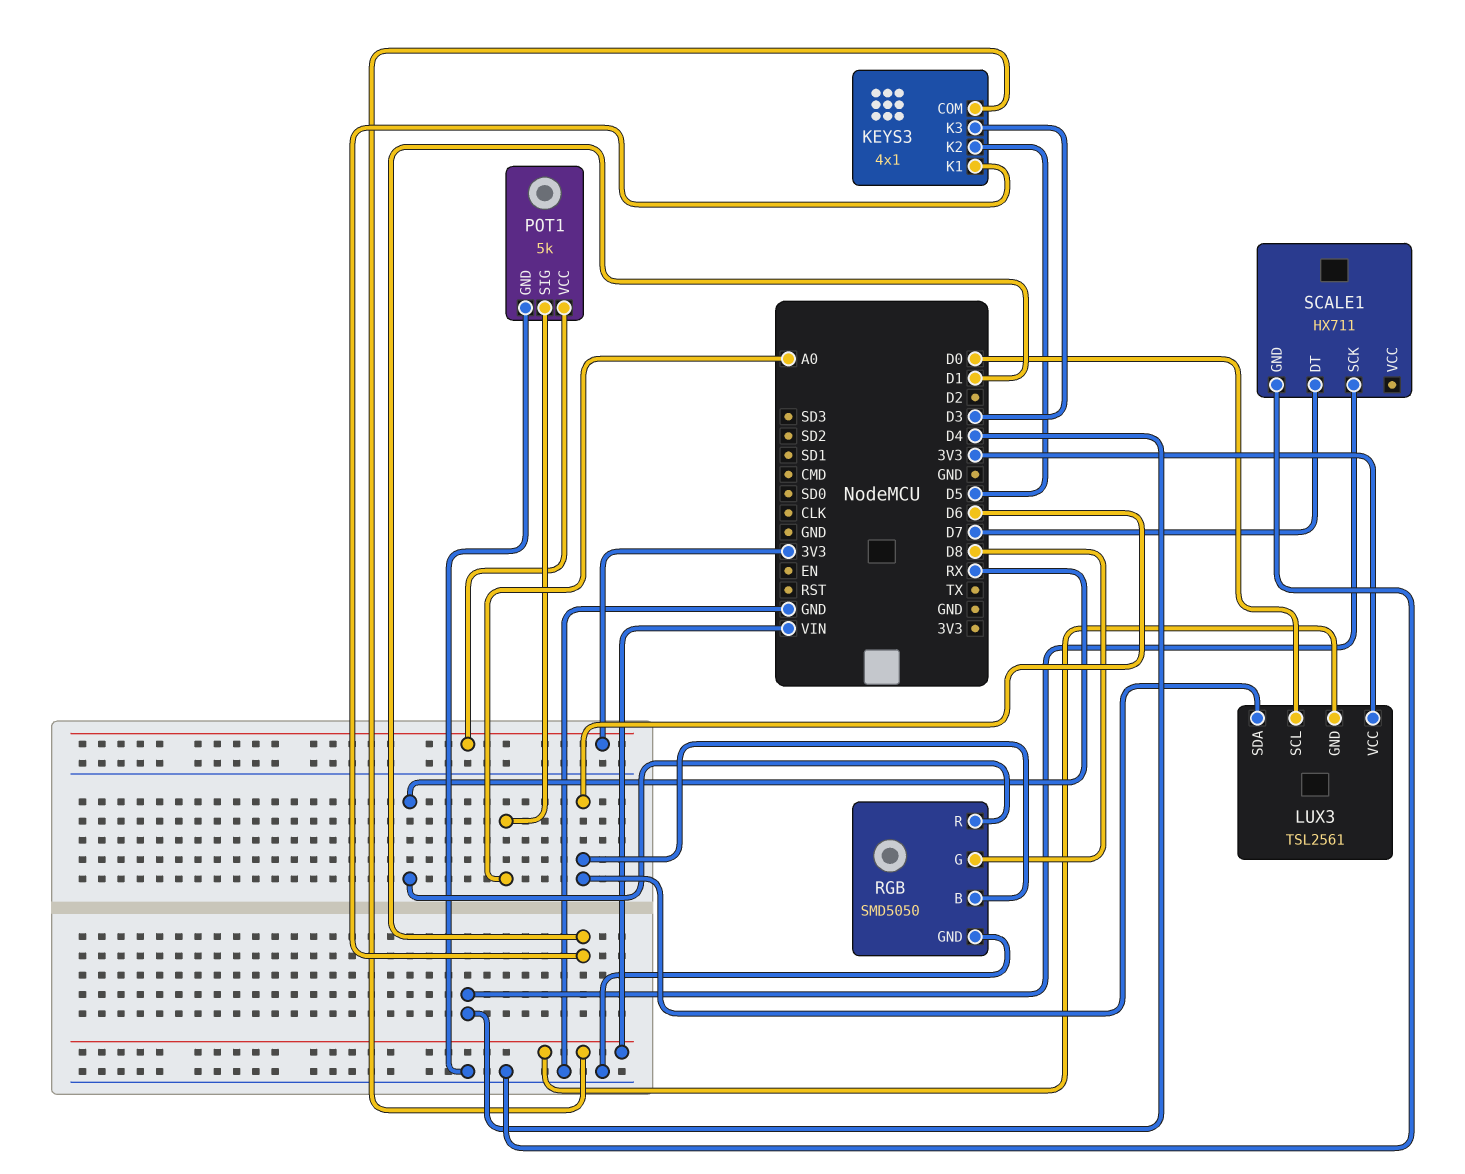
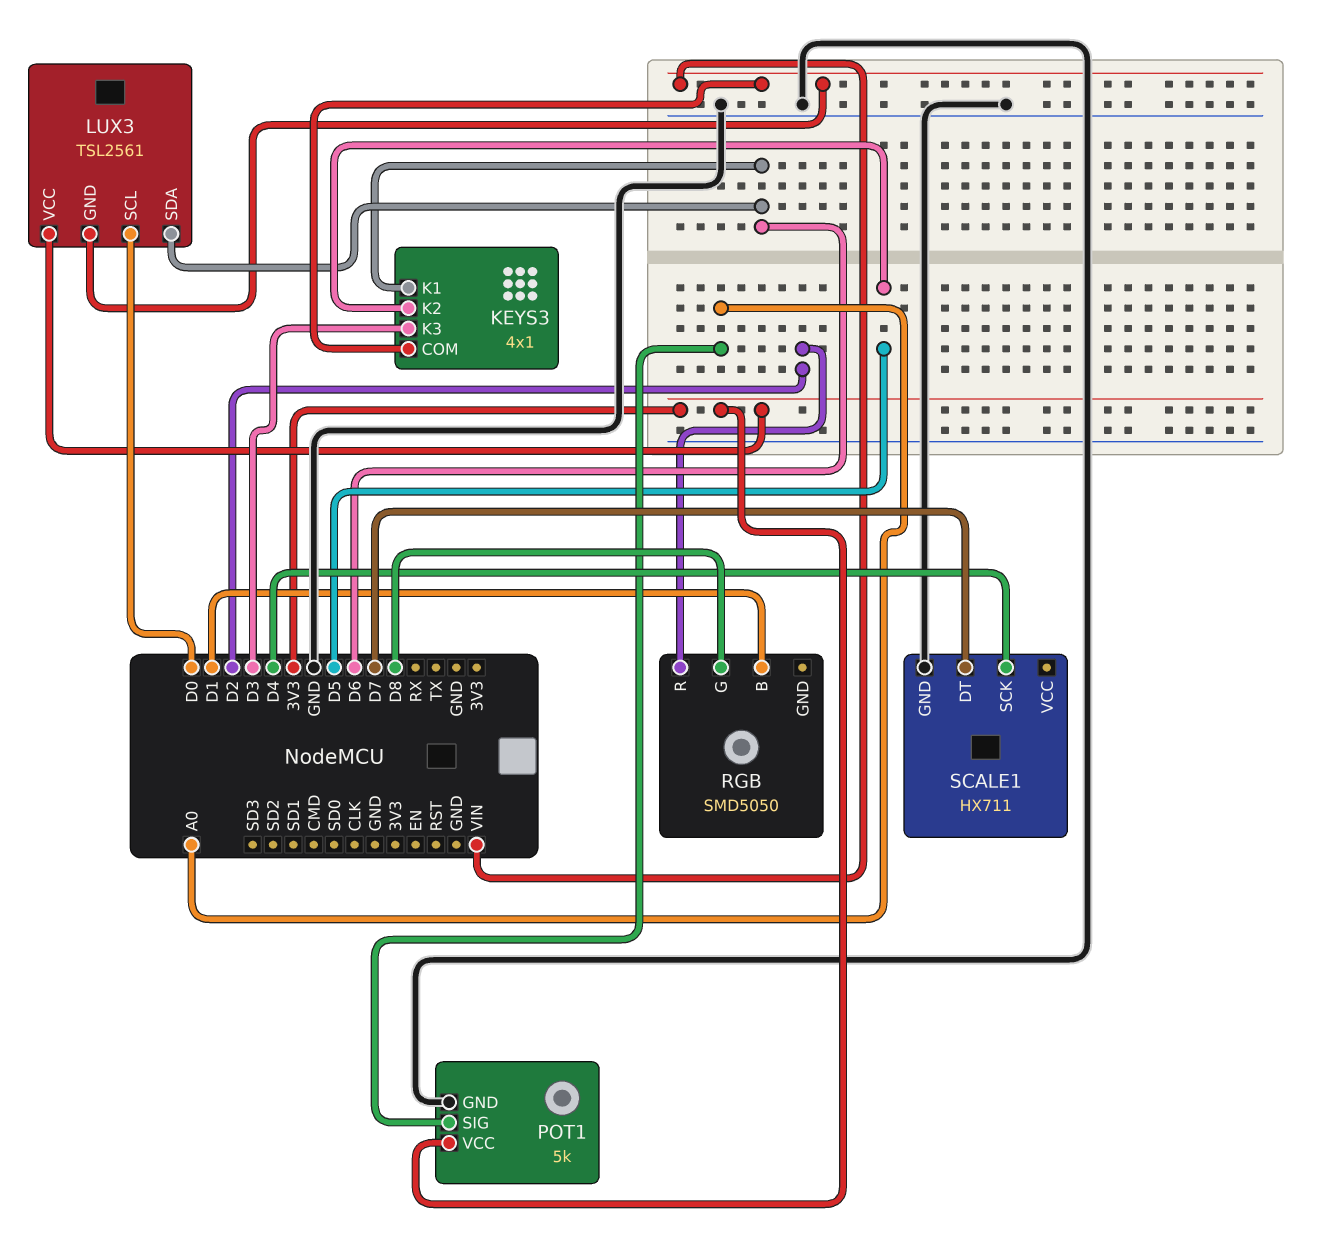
KEYS3 pin K1: D1 -> D6
RGB pin B: D6 -> D1
RGB pin GND: GND -> none
RGB pin R: RX -> D2

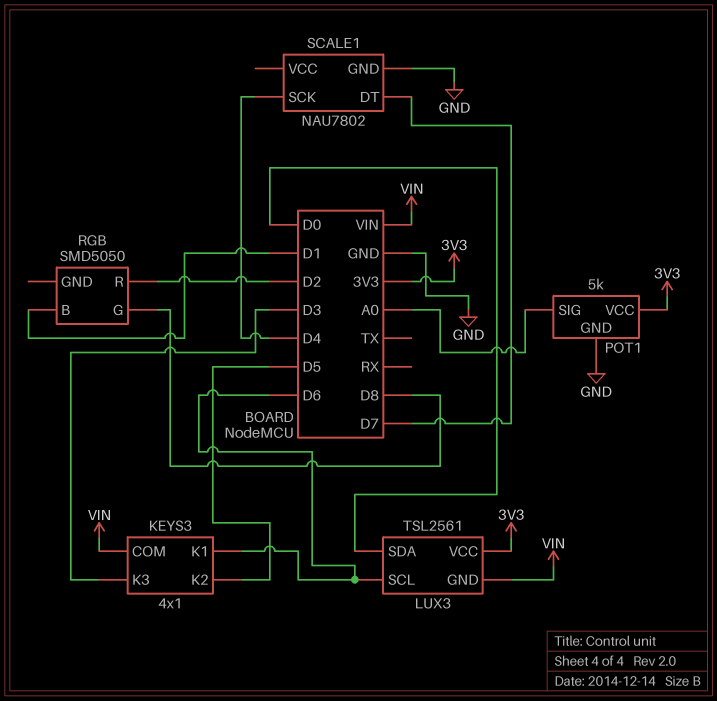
LUX3 pin SCL: D0 -> D6
LUX3 pin SDA: D6 -> D0
SCALE1: HX711 -> NAU7802

